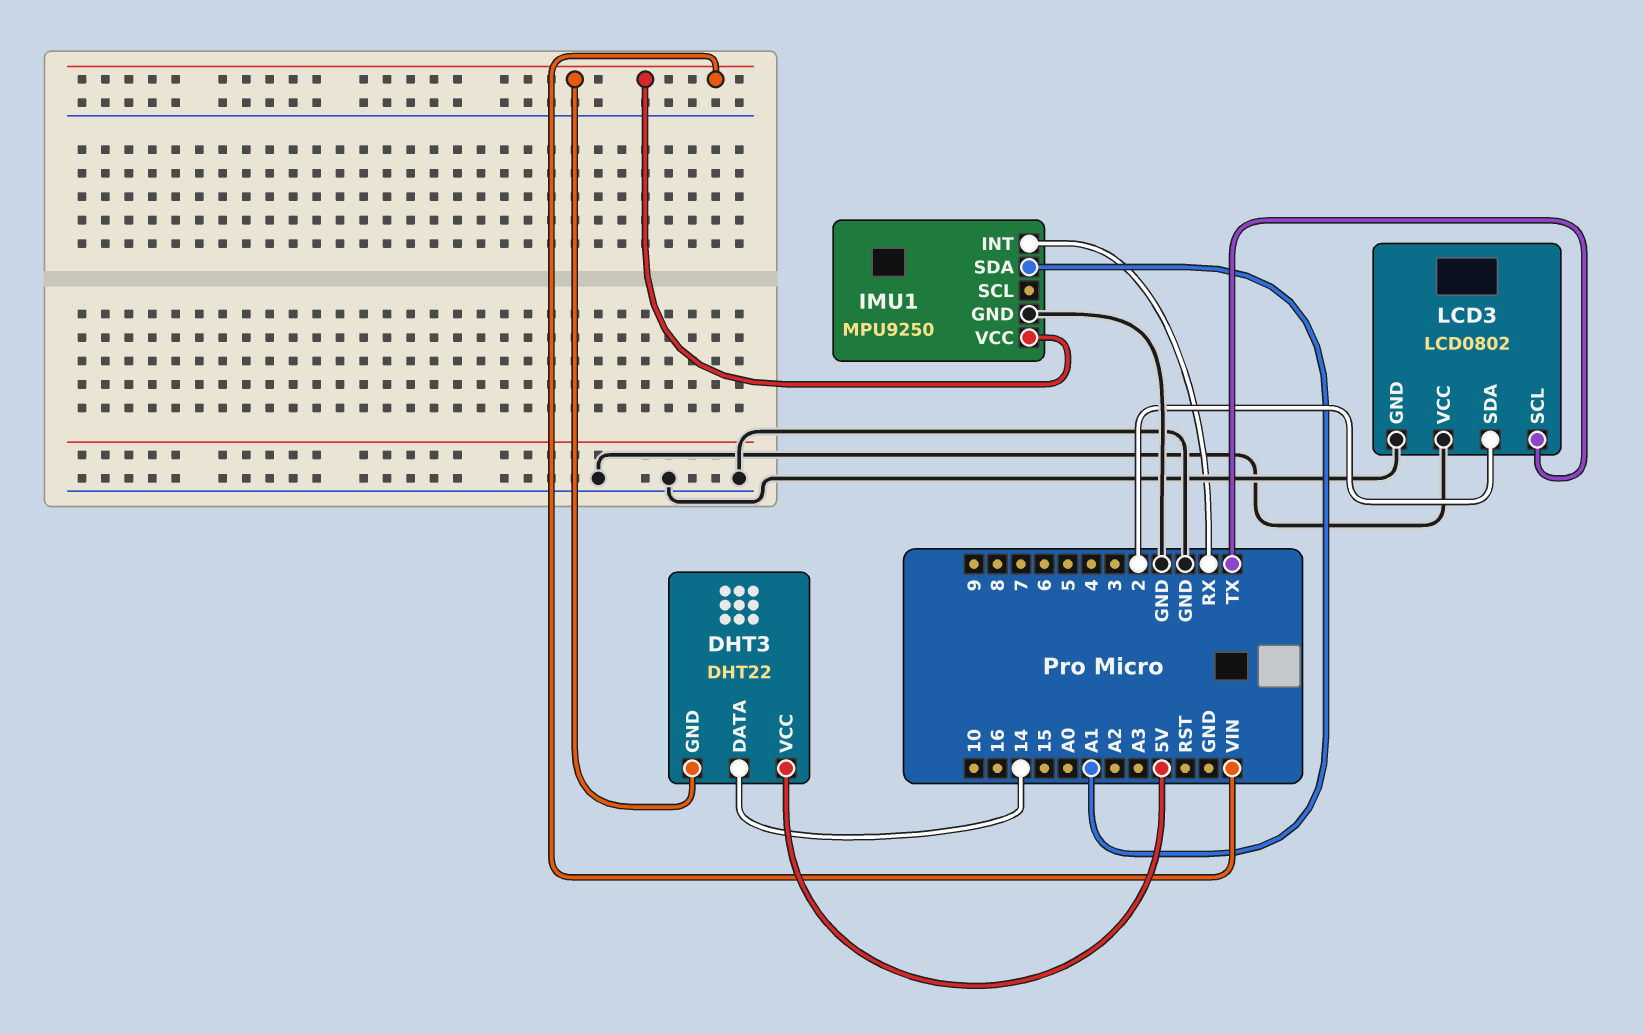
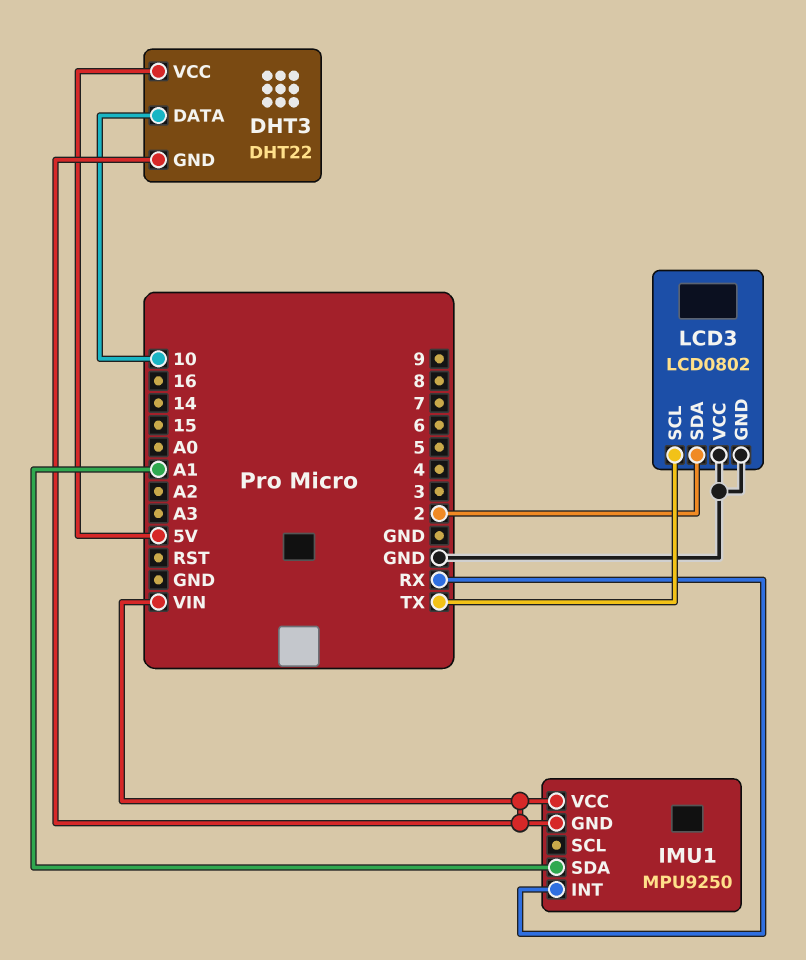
DHT3 pin DATA: 14 -> 10
IMU1 pin GND: GND -> VIN

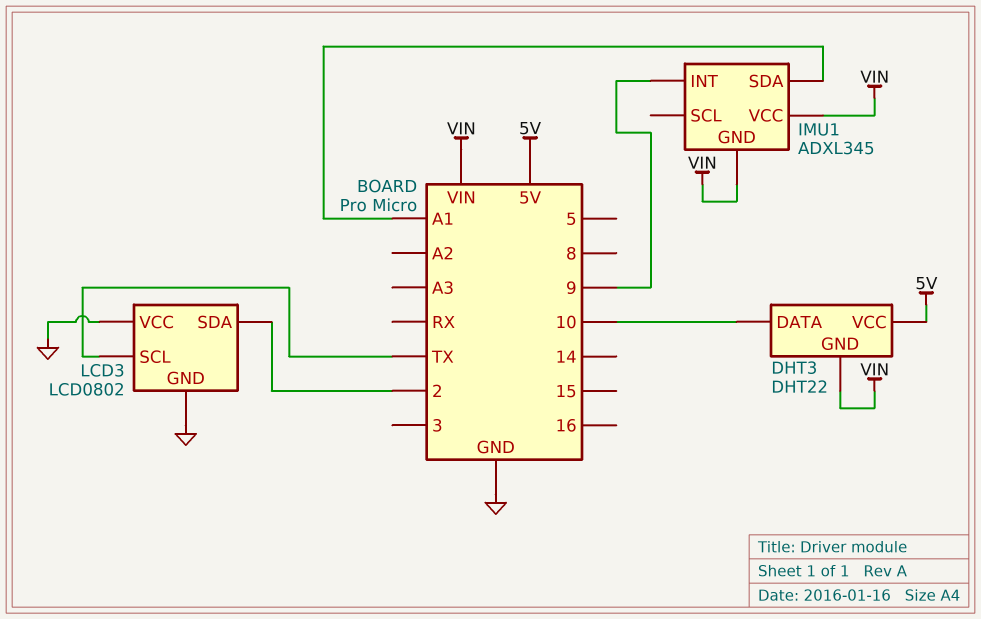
IMU1: MPU9250 -> ADXL345
IMU1 pin INT: RX -> 9

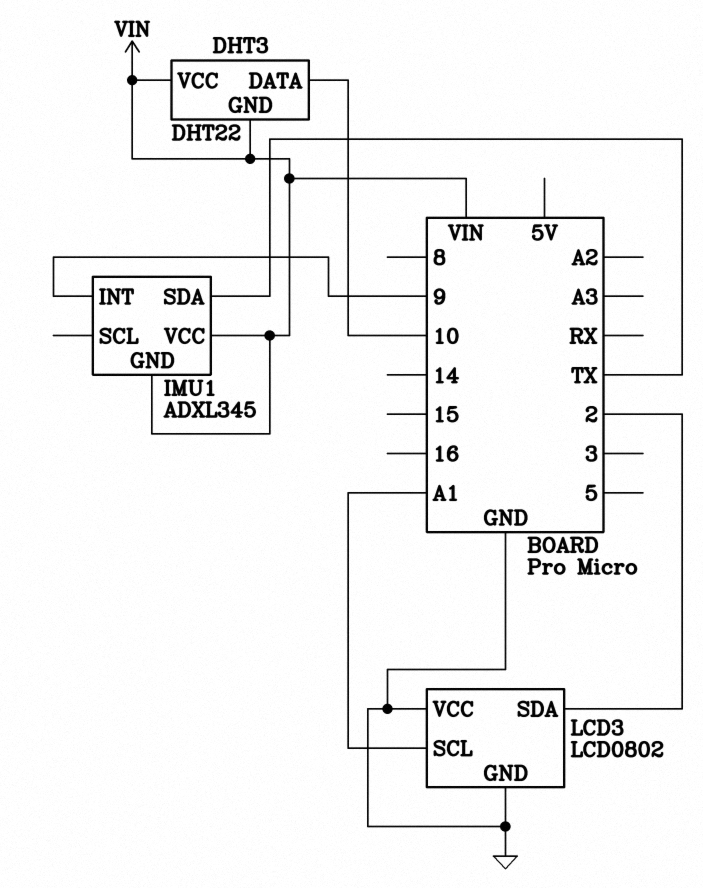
DHT3 pin VCC: 5V -> VIN
IMU1 pin SDA: A1 -> TX
LCD3 pin SCL: TX -> A1

